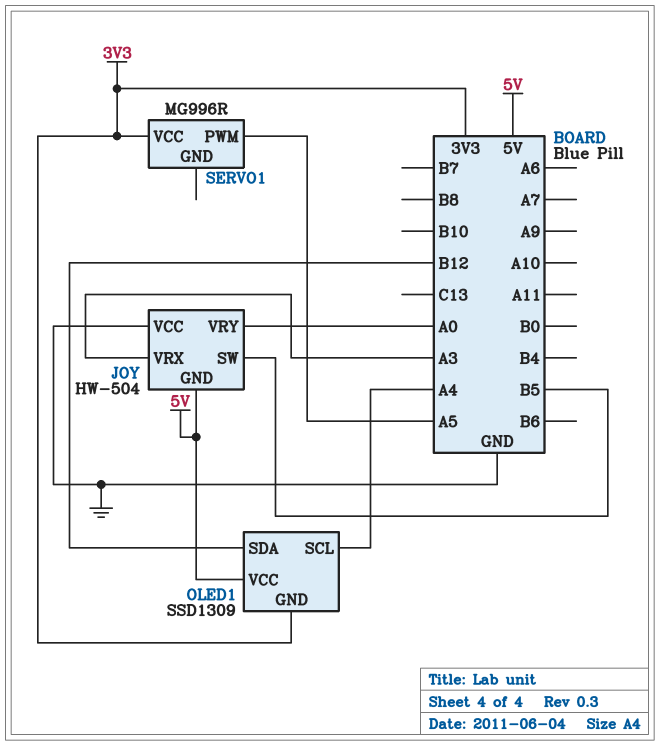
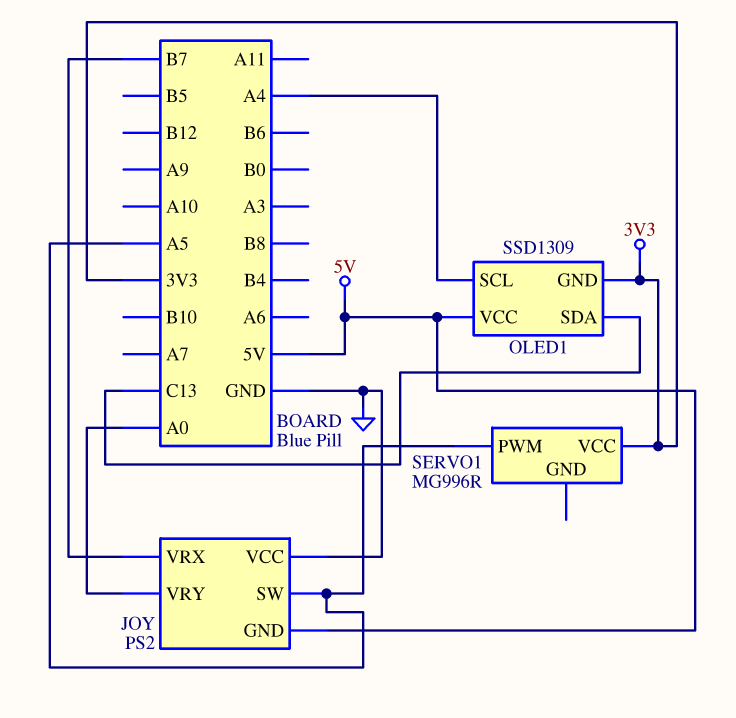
JOY: HW-504 -> PS2
JOY pin SW: B5 -> A5
JOY pin VRX: A3 -> B7
OLED1 pin SDA: B12 -> C13

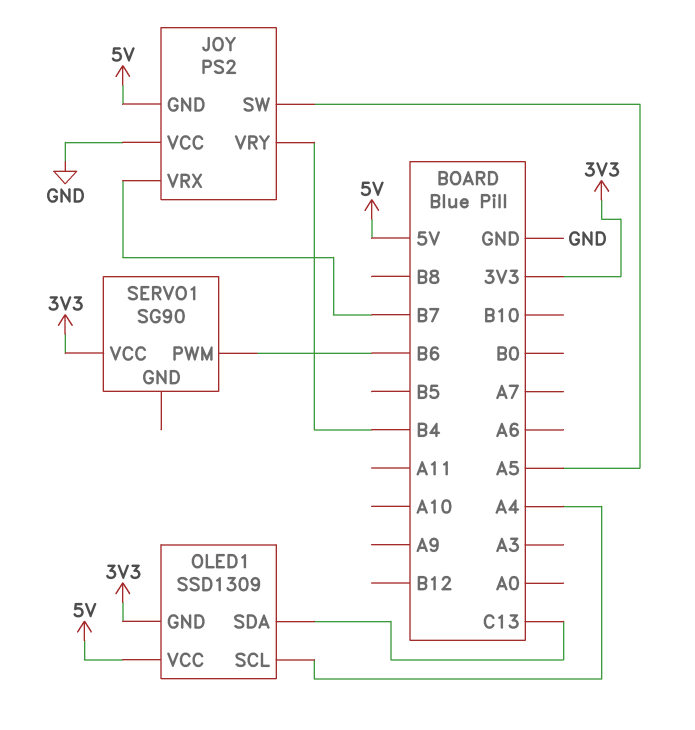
JOY pin VRY: A0 -> B4
SERVO1: MG996R -> SG90
SERVO1 pin PWM: A5 -> B6

